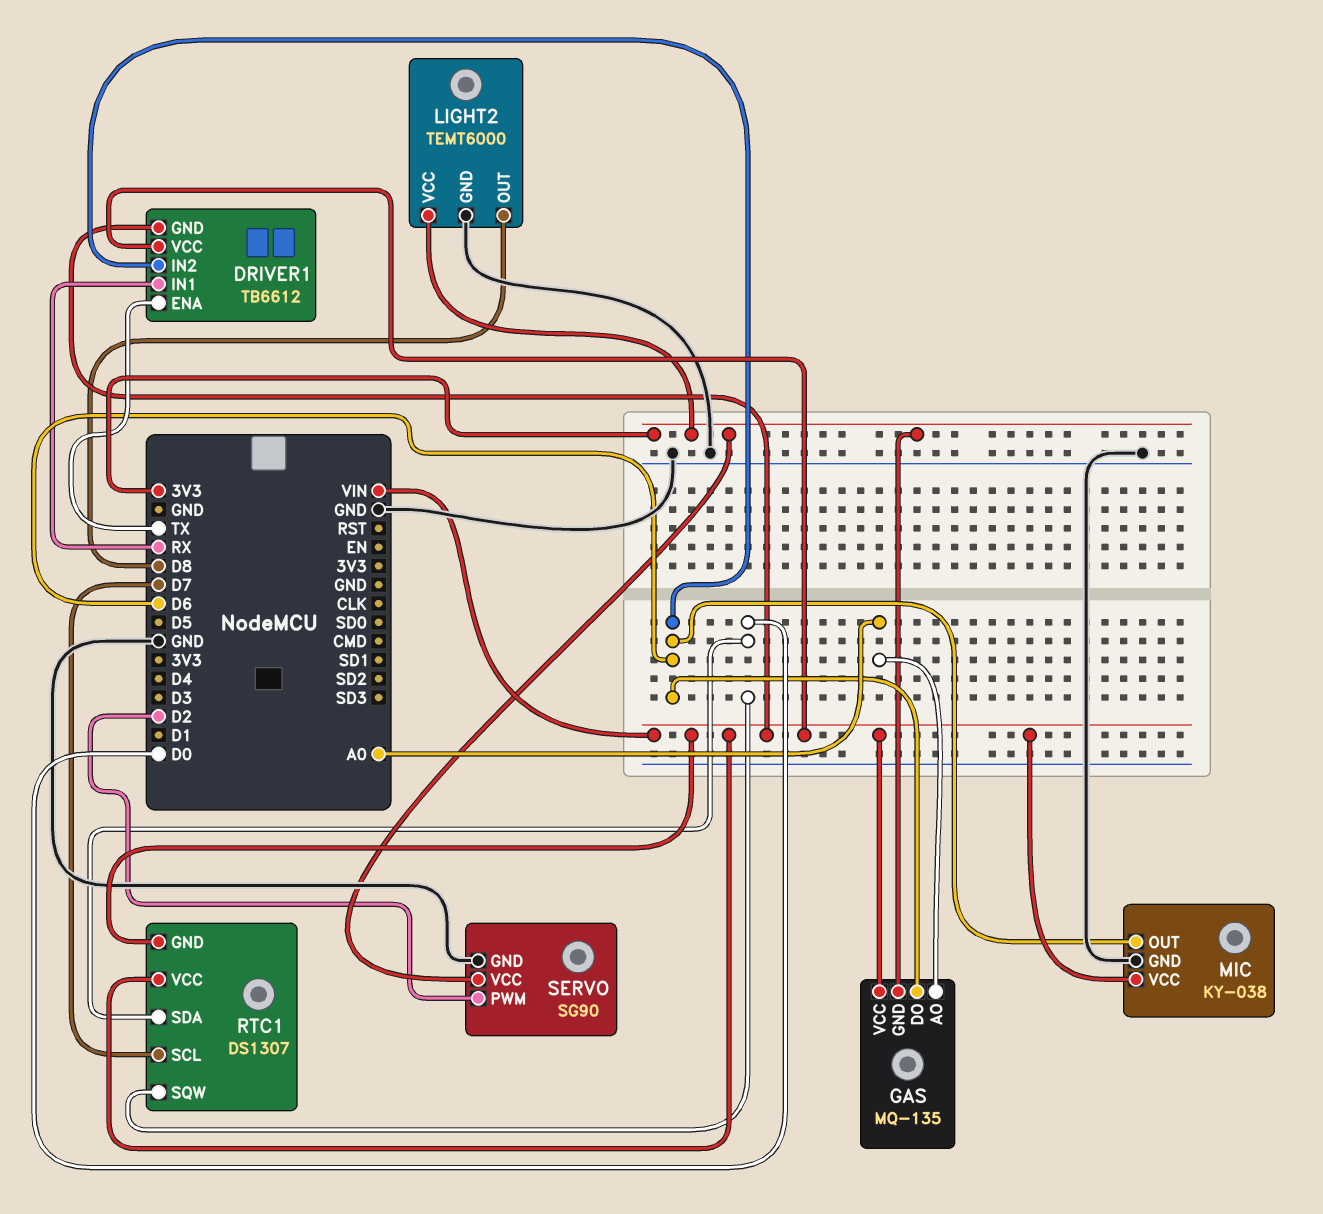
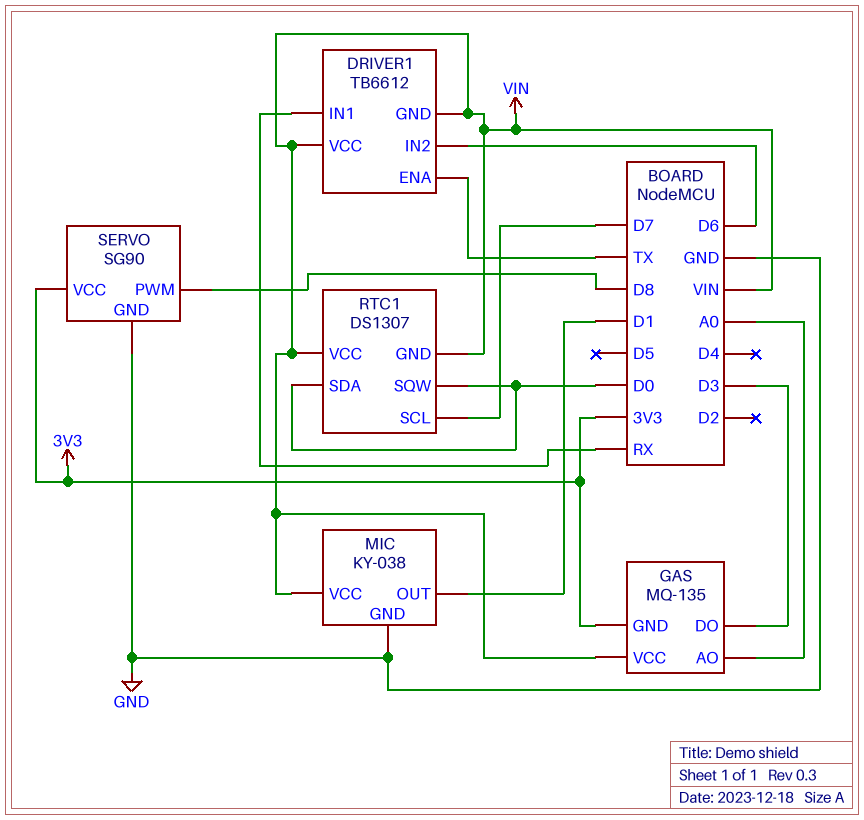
GAS pin DO: D6 -> D3
LIGHT2: TEMT6000 -> none
LIGHT2 pin GND: GND -> none
LIGHT2 pin OUT: D8 -> none
LIGHT2 pin VCC: 3V3 -> none
MIC pin OUT: D6 -> D1
SERVO pin PWM: D2 -> D8

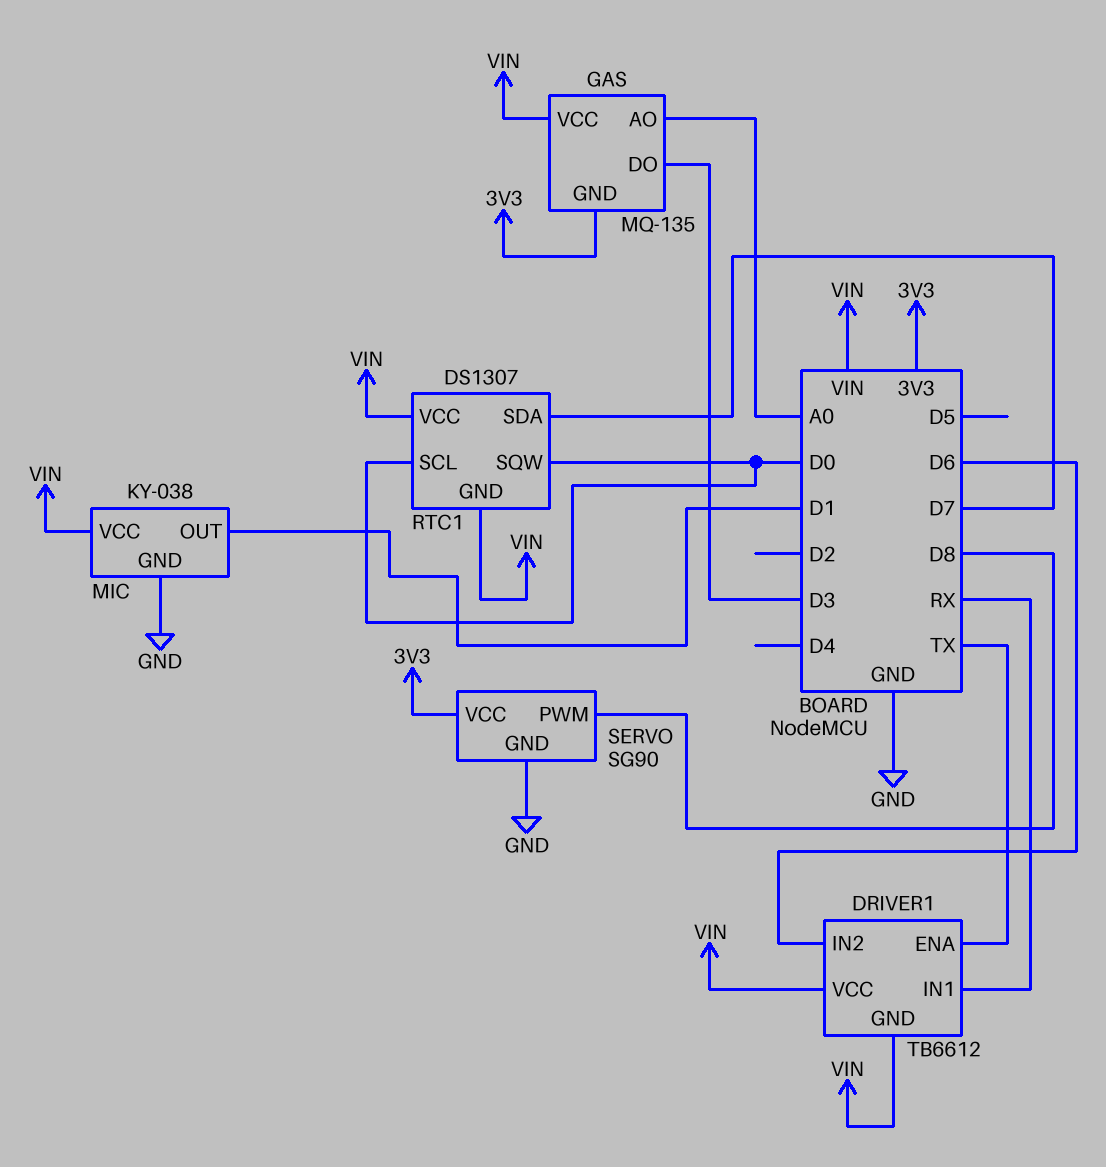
RTC1 pin SCL: D7 -> D0
RTC1 pin SDA: D0 -> D7

